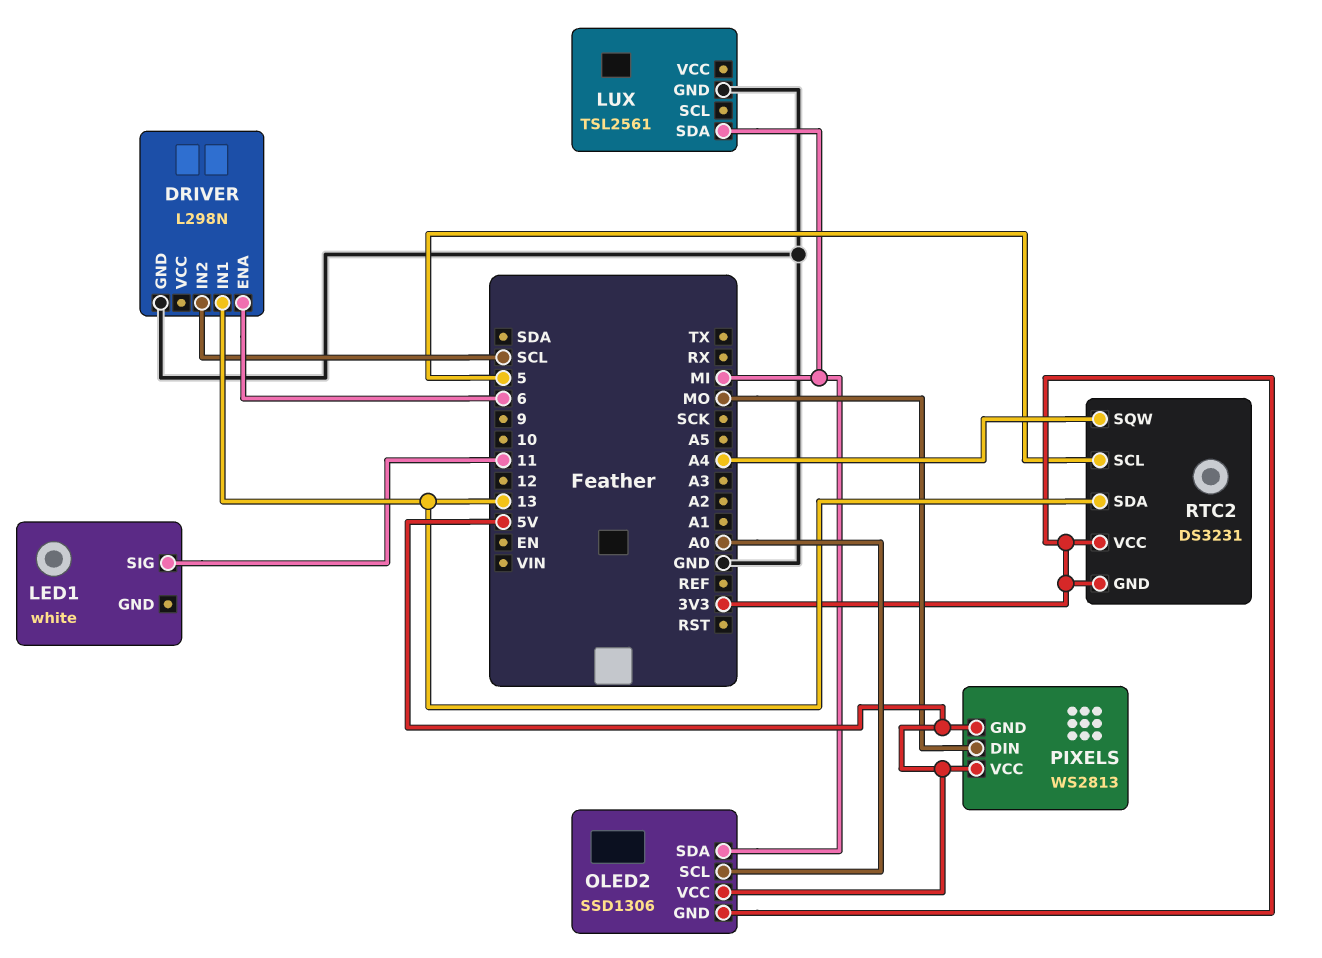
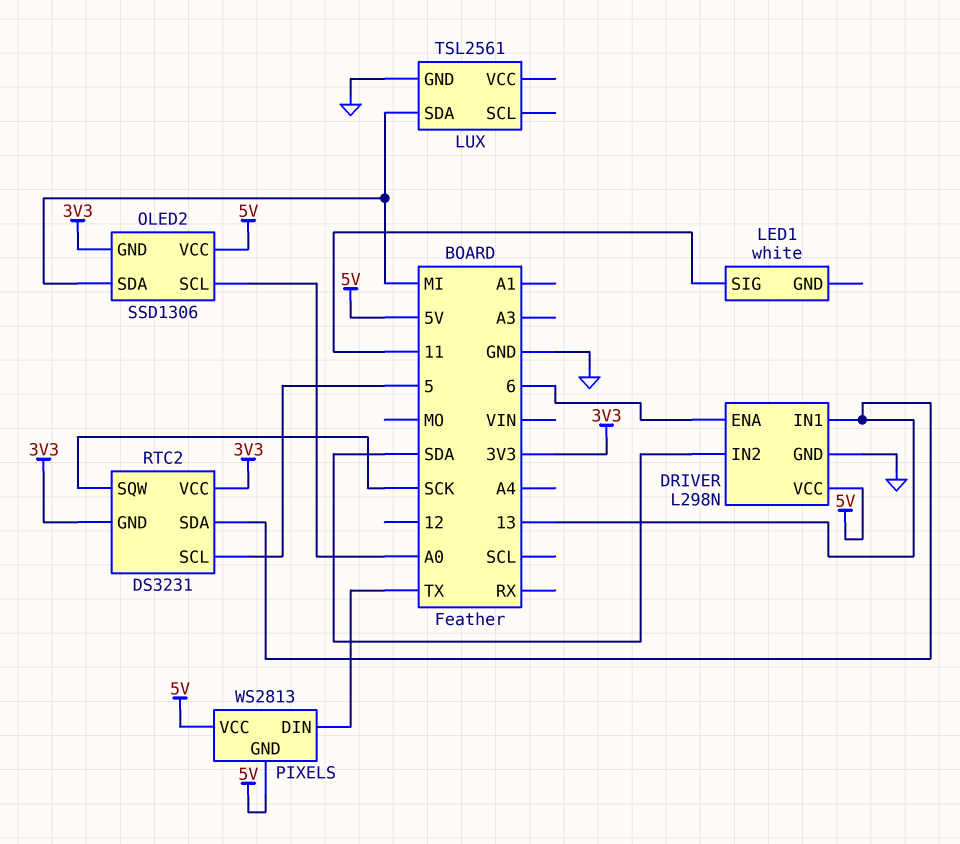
DRIVER pin IN2: SCL -> SDA
DRIVER pin VCC: none -> 5V
PIXELS pin DIN: MO -> TX
RTC2 pin SQW: A4 -> SCK

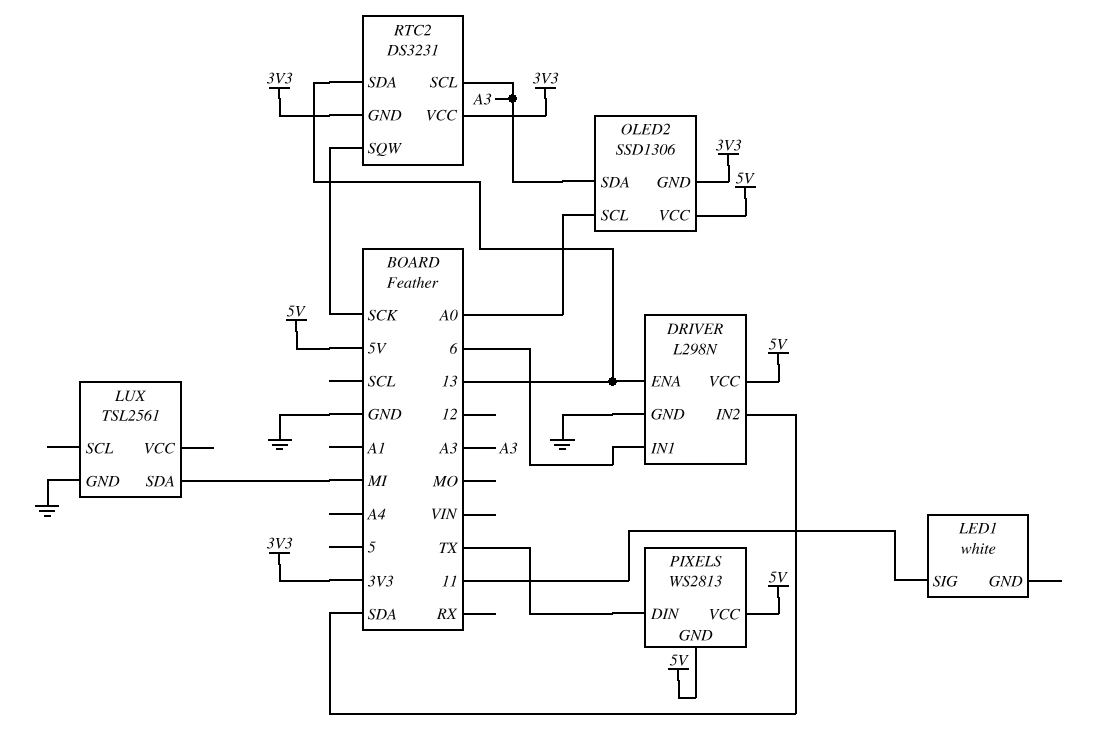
DRIVER pin ENA: 6 -> 13
DRIVER pin IN1: 13 -> 6
OLED2 pin SDA: MI -> A3
RTC2 pin SCL: 5 -> A3

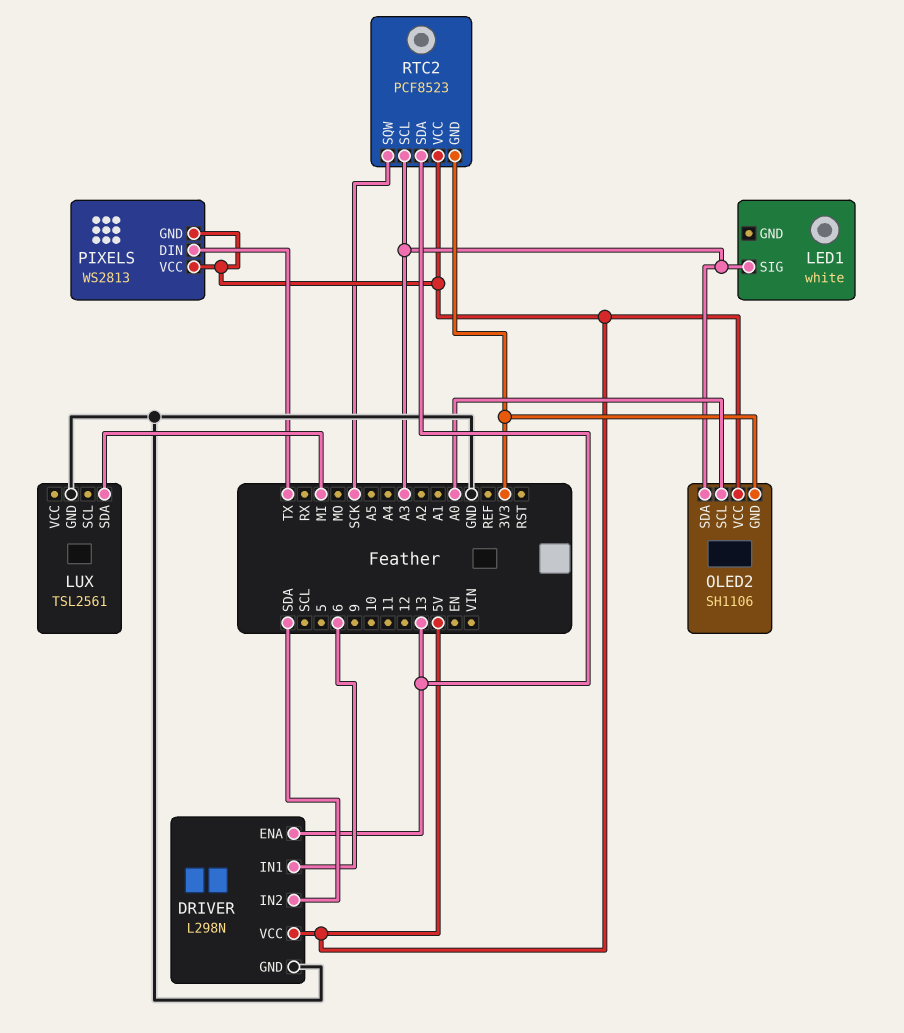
LED1 pin SIG: 11 -> A3
OLED2: SSD1306 -> SH1106
RTC2: DS3231 -> PCF8523
RTC2 pin VCC: 3V3 -> 5V

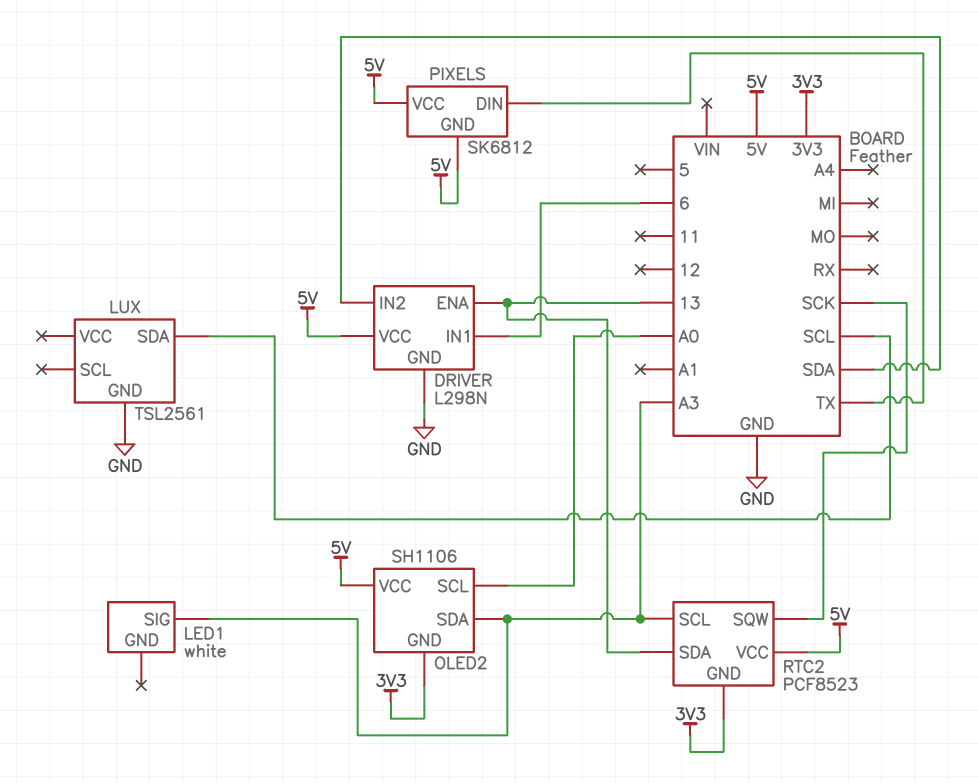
LUX pin SDA: MI -> SCL
PIXELS: WS2813 -> SK6812

